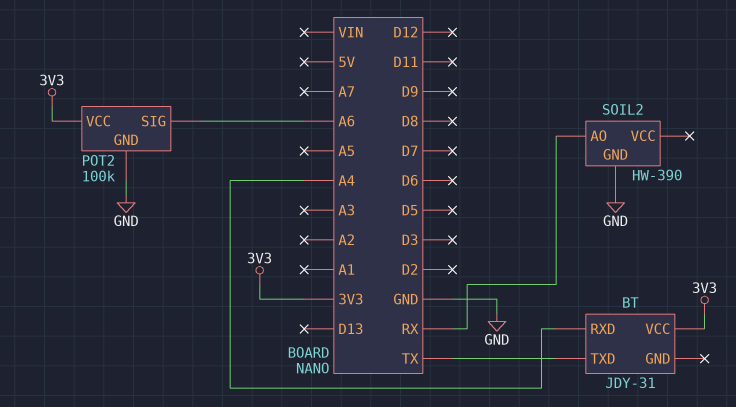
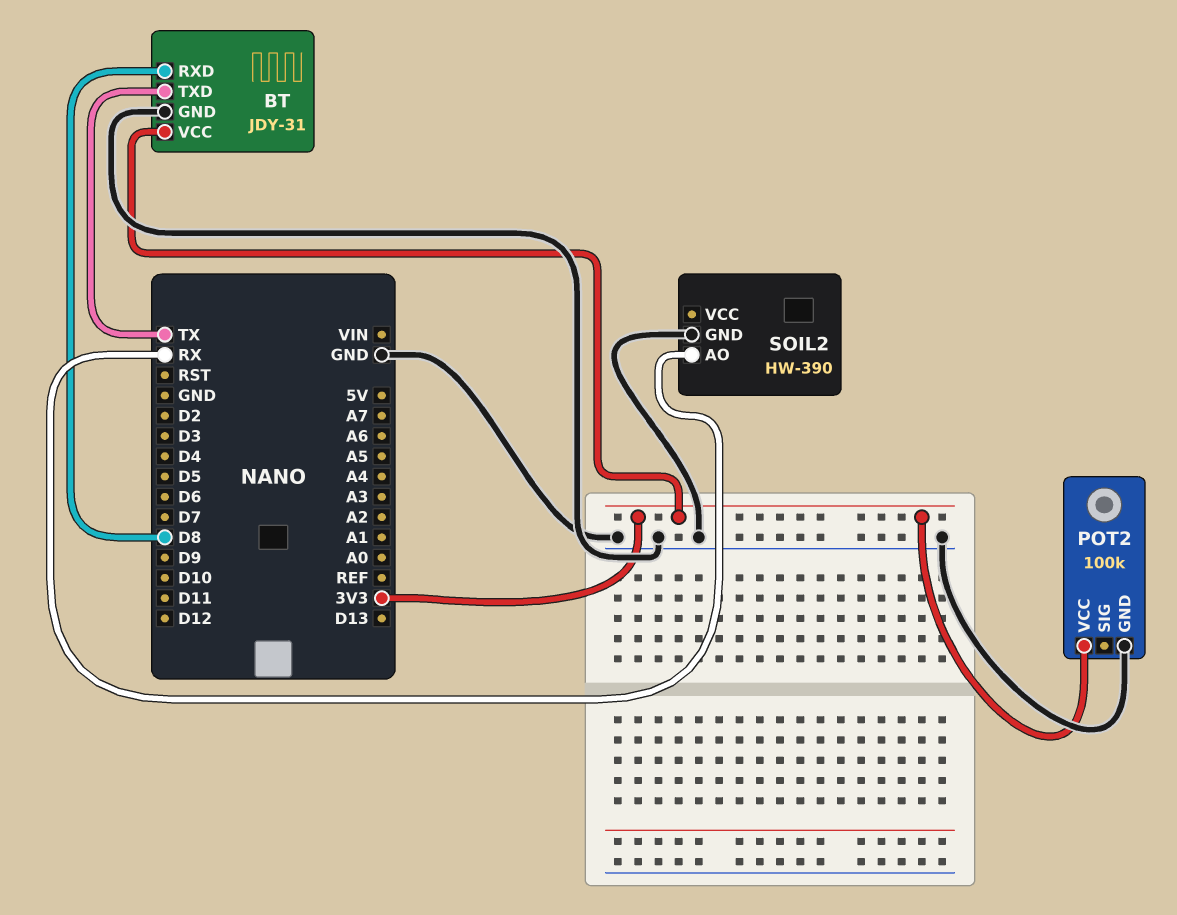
BT pin GND: none -> GND
BT pin RXD: A4 -> D8
POT2 pin SIG: A6 -> none

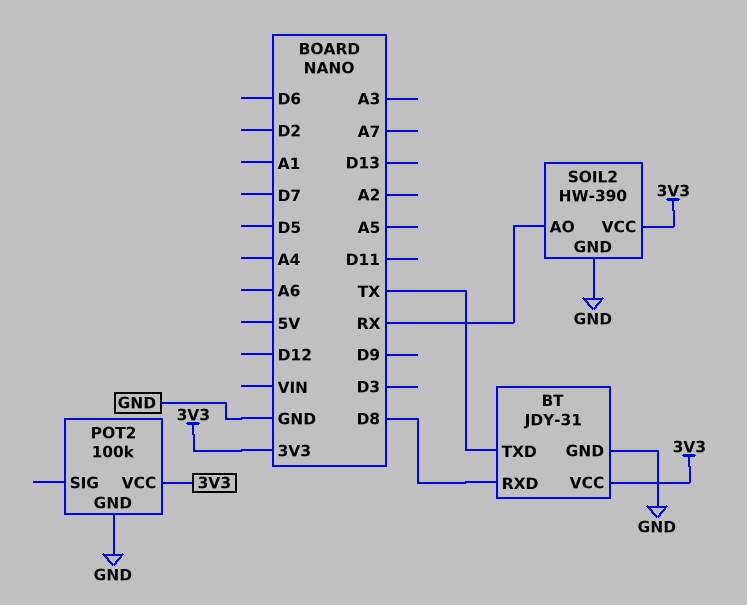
SOIL2 pin VCC: none -> 3V3

